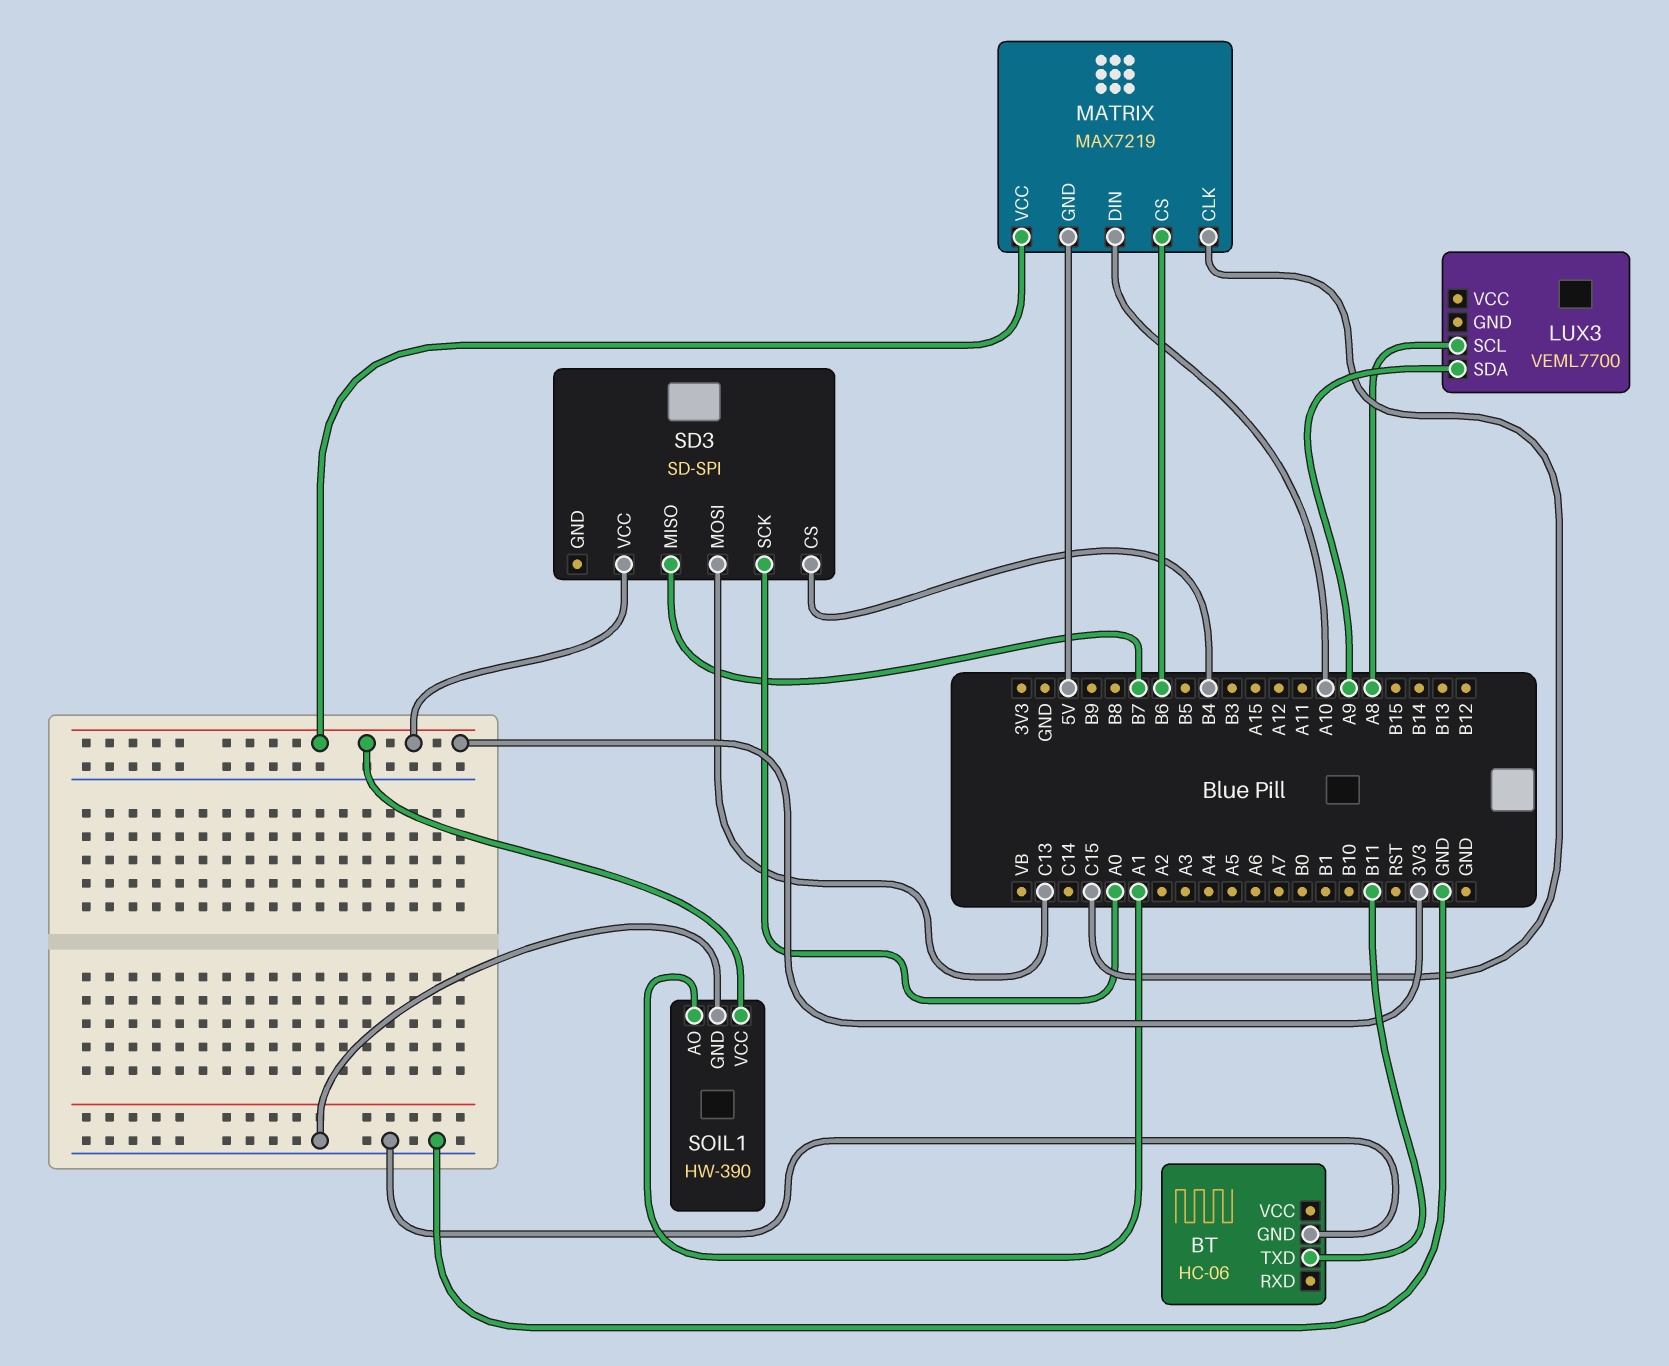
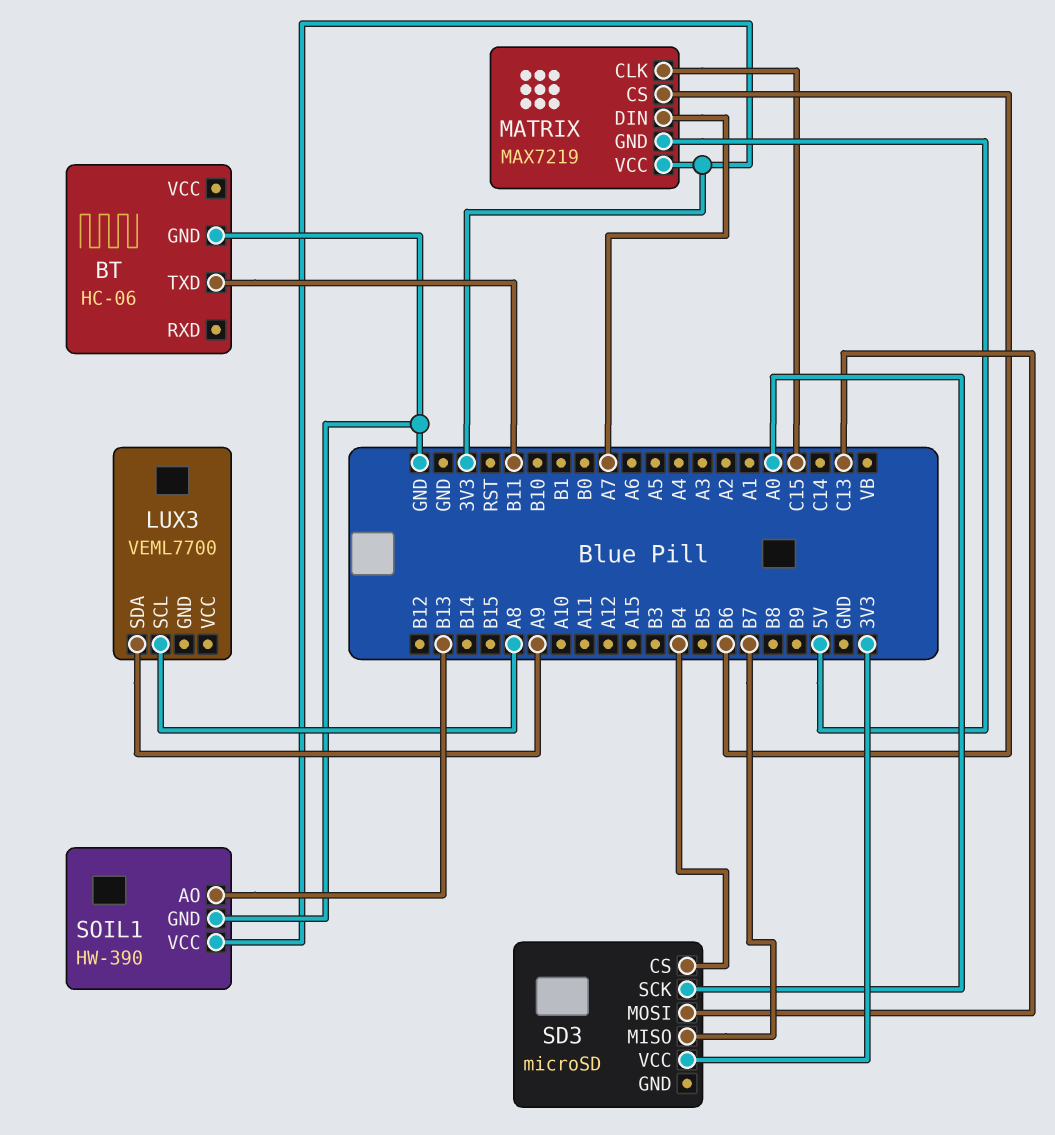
MATRIX pin DIN: A10 -> A7
SD3: SD-SPI -> microSD
SOIL1 pin AO: A1 -> B13

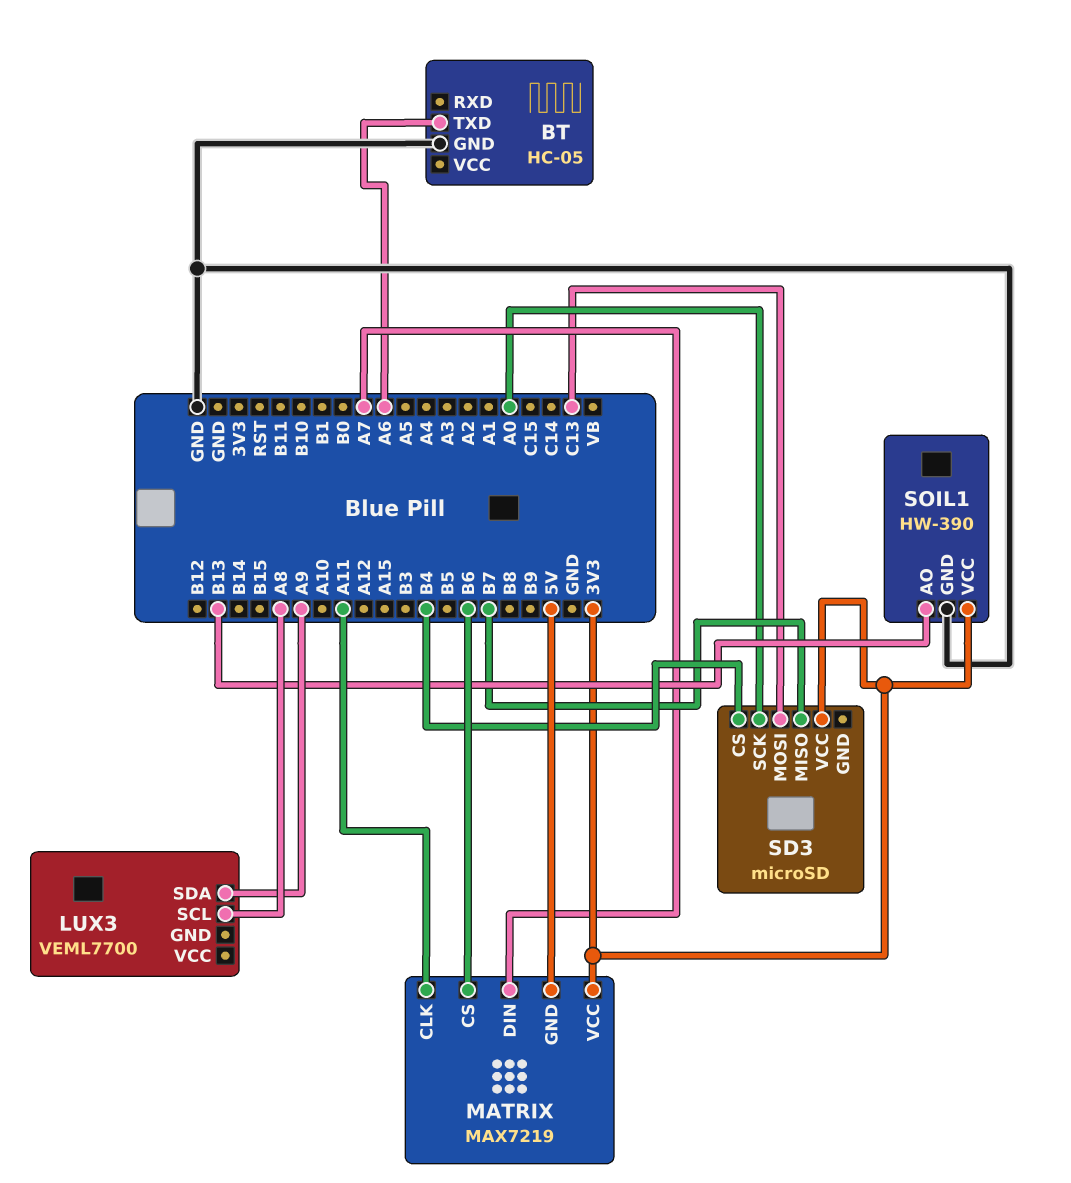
BT: HC-06 -> HC-05
BT pin TXD: B11 -> A6
MATRIX pin CLK: C15 -> A11

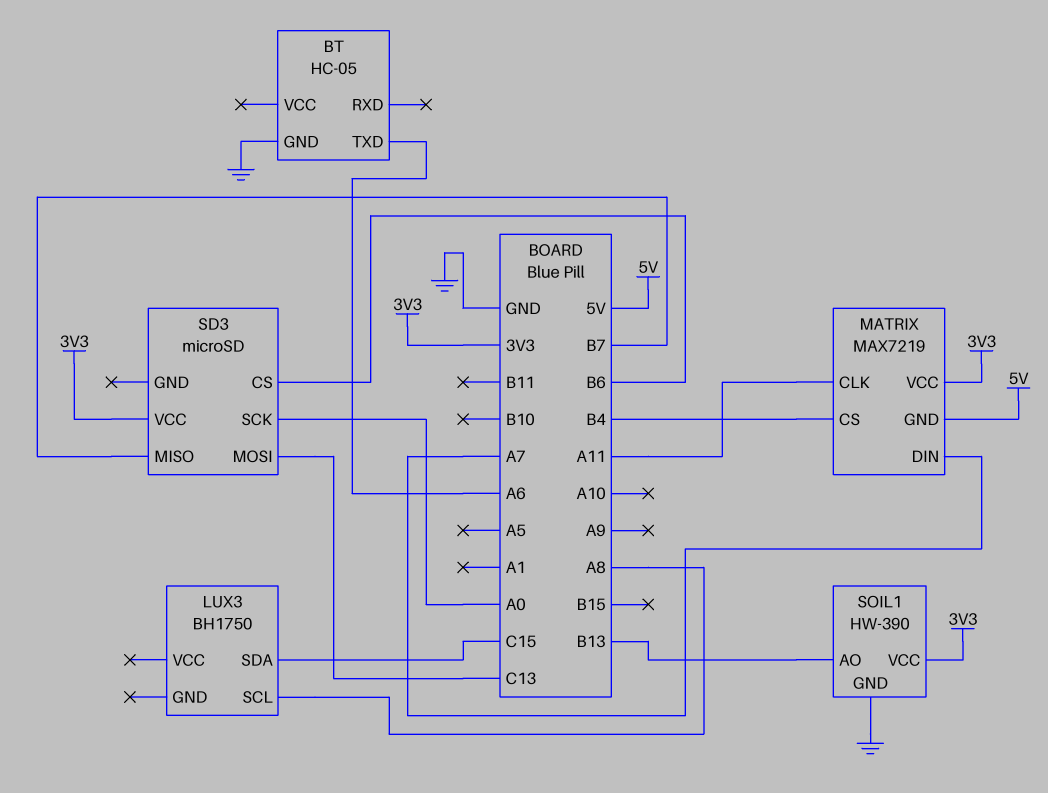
LUX3: VEML7700 -> BH1750
LUX3 pin SDA: A9 -> C15
MATRIX pin CS: B6 -> B4
SD3 pin CS: B4 -> B6

